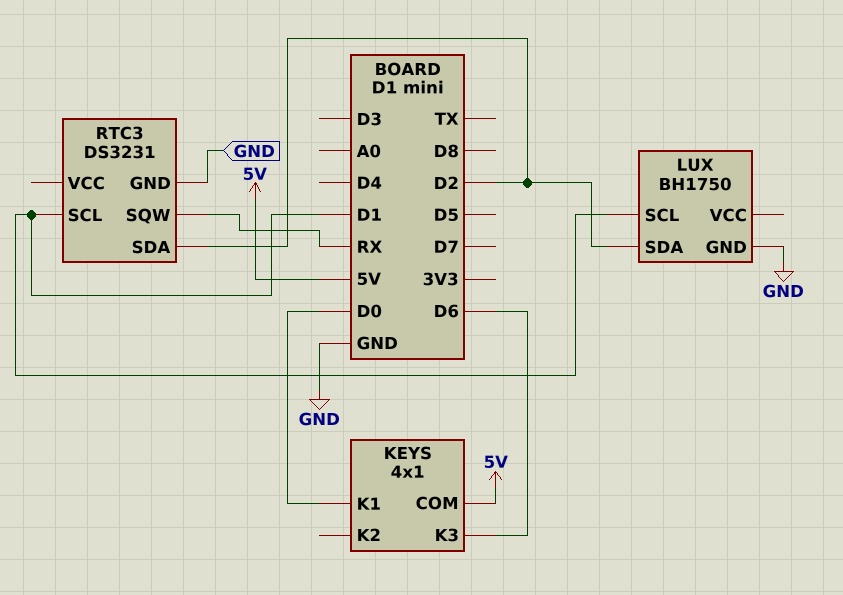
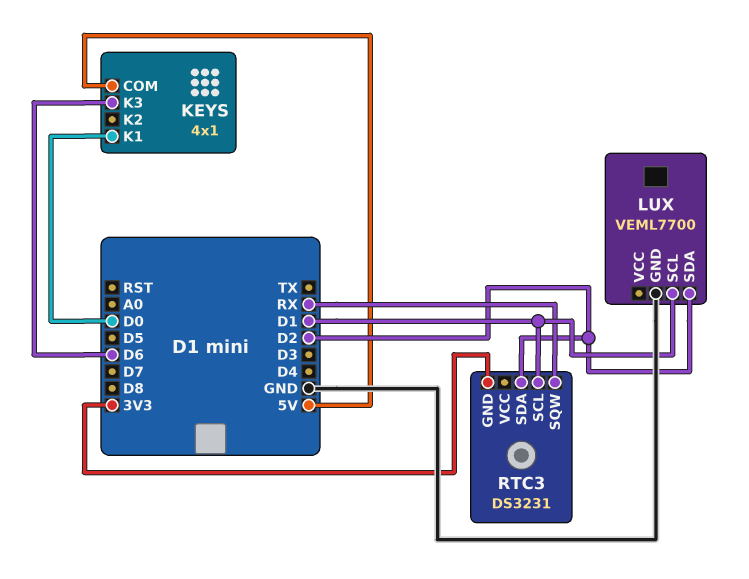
LUX: BH1750 -> VEML7700
RTC3 pin GND: GND -> 3V3

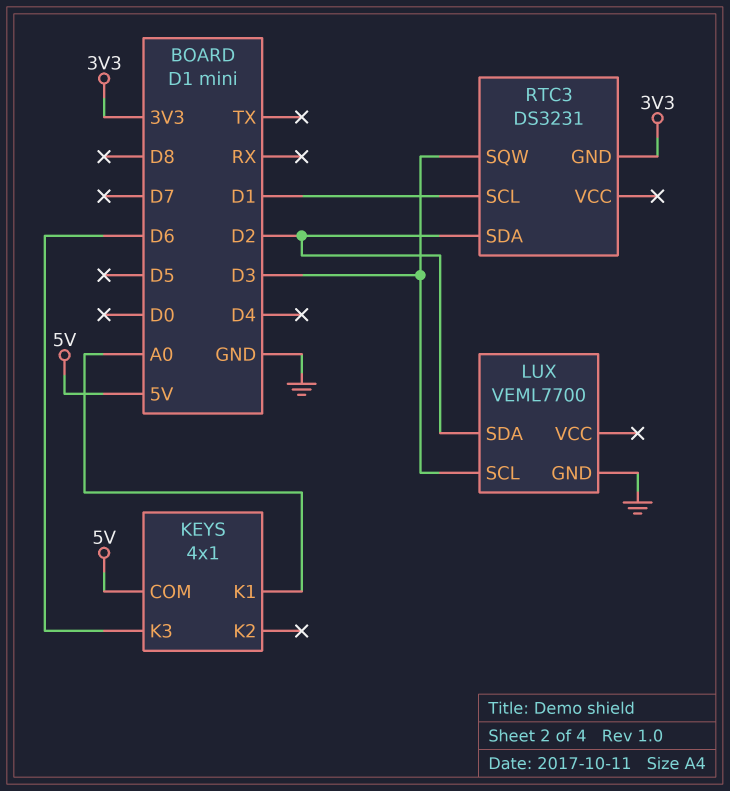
KEYS pin K1: D0 -> A0
LUX pin SCL: D1 -> D3
RTC3 pin SQW: RX -> D3

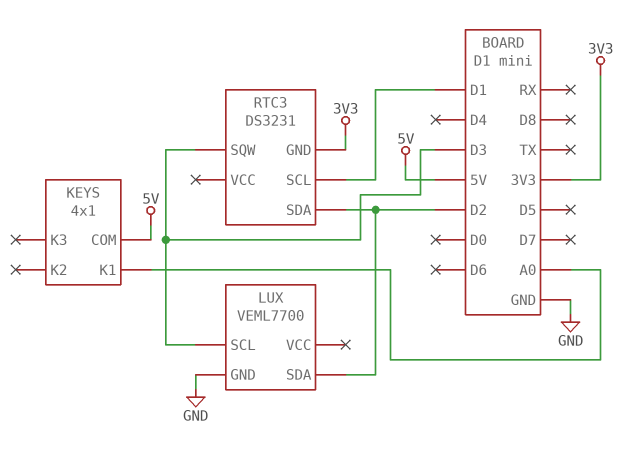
KEYS pin K3: D6 -> none

